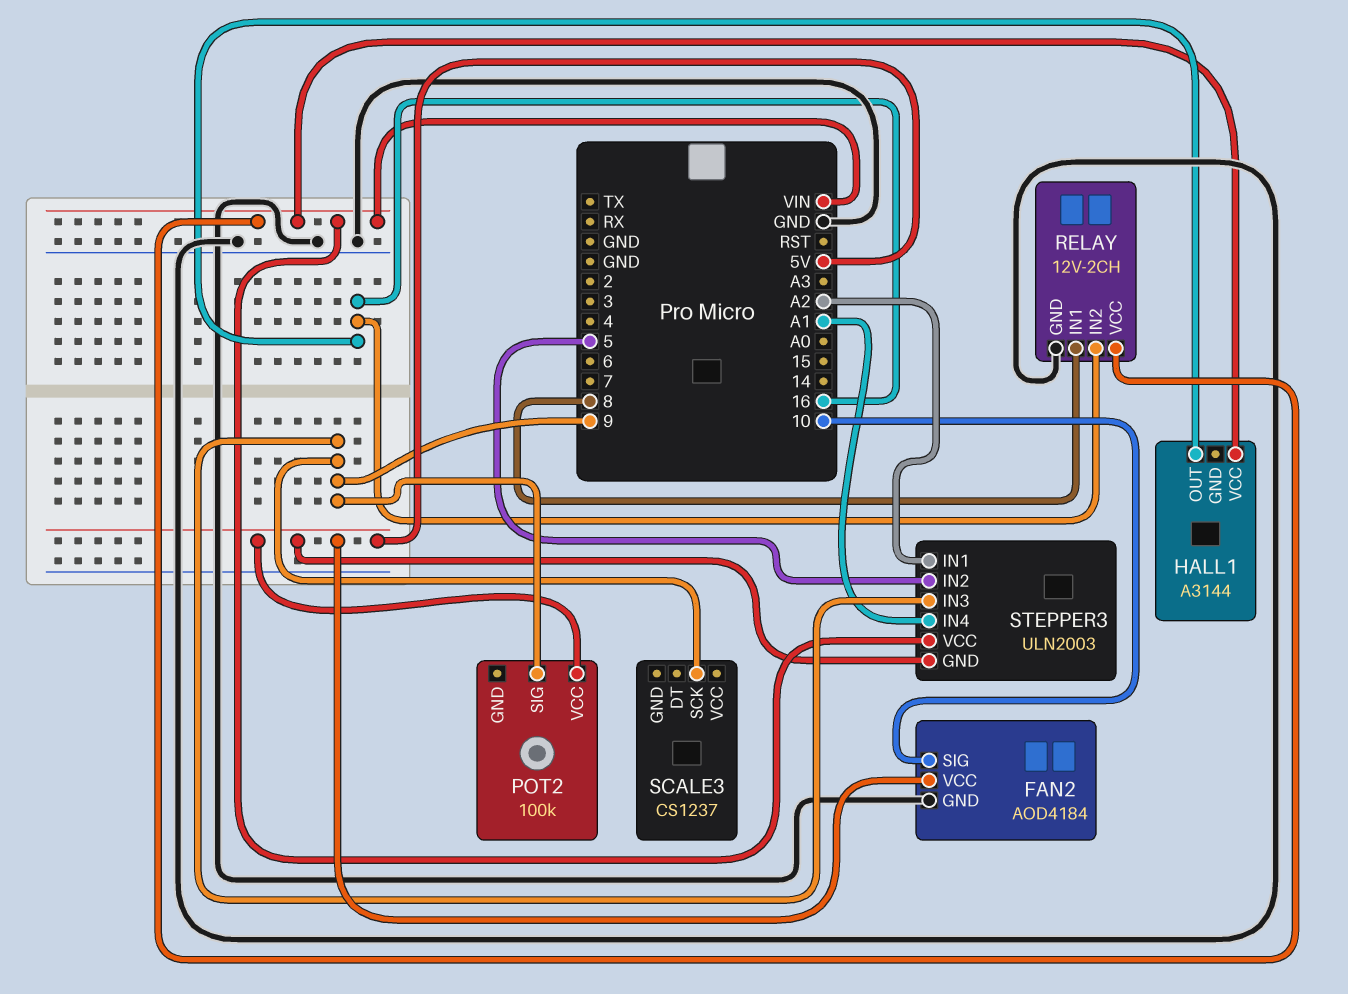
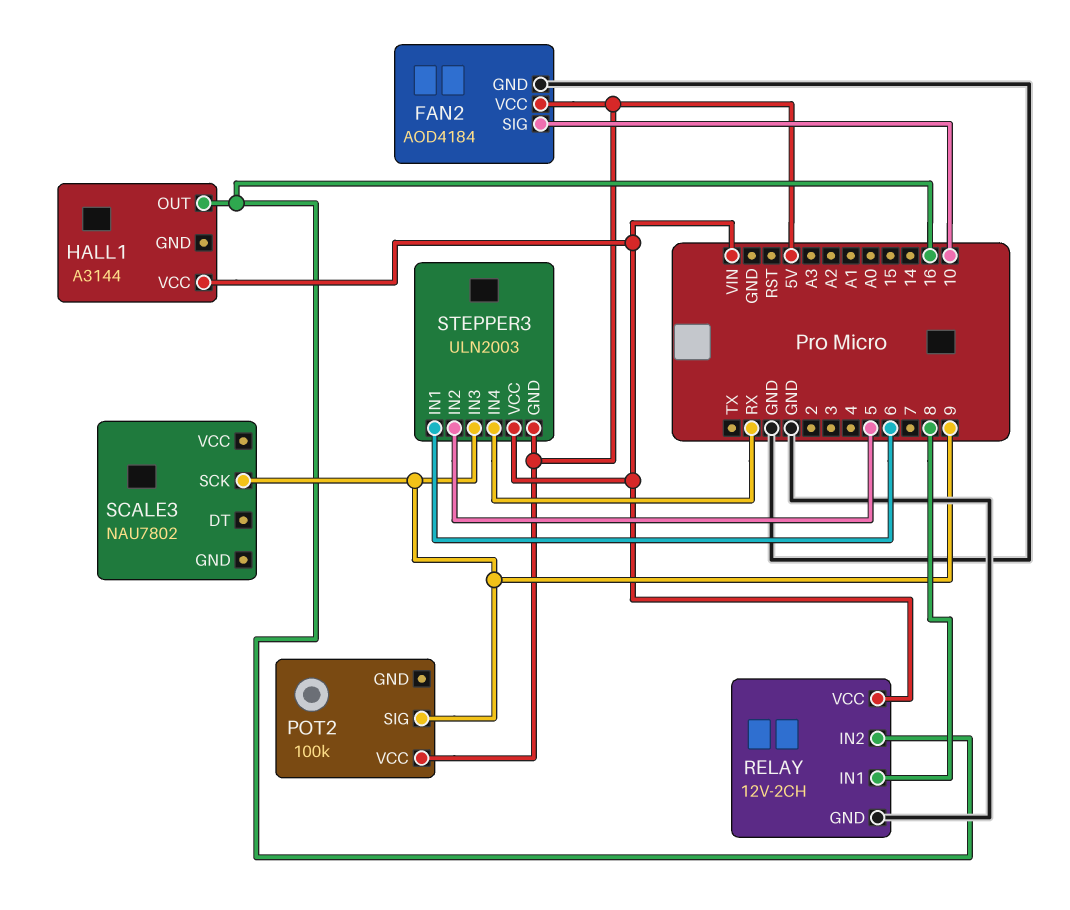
SCALE3: CS1237 -> NAU7802
STEPPER3 pin IN1: A2 -> 6
STEPPER3 pin IN4: A1 -> RX

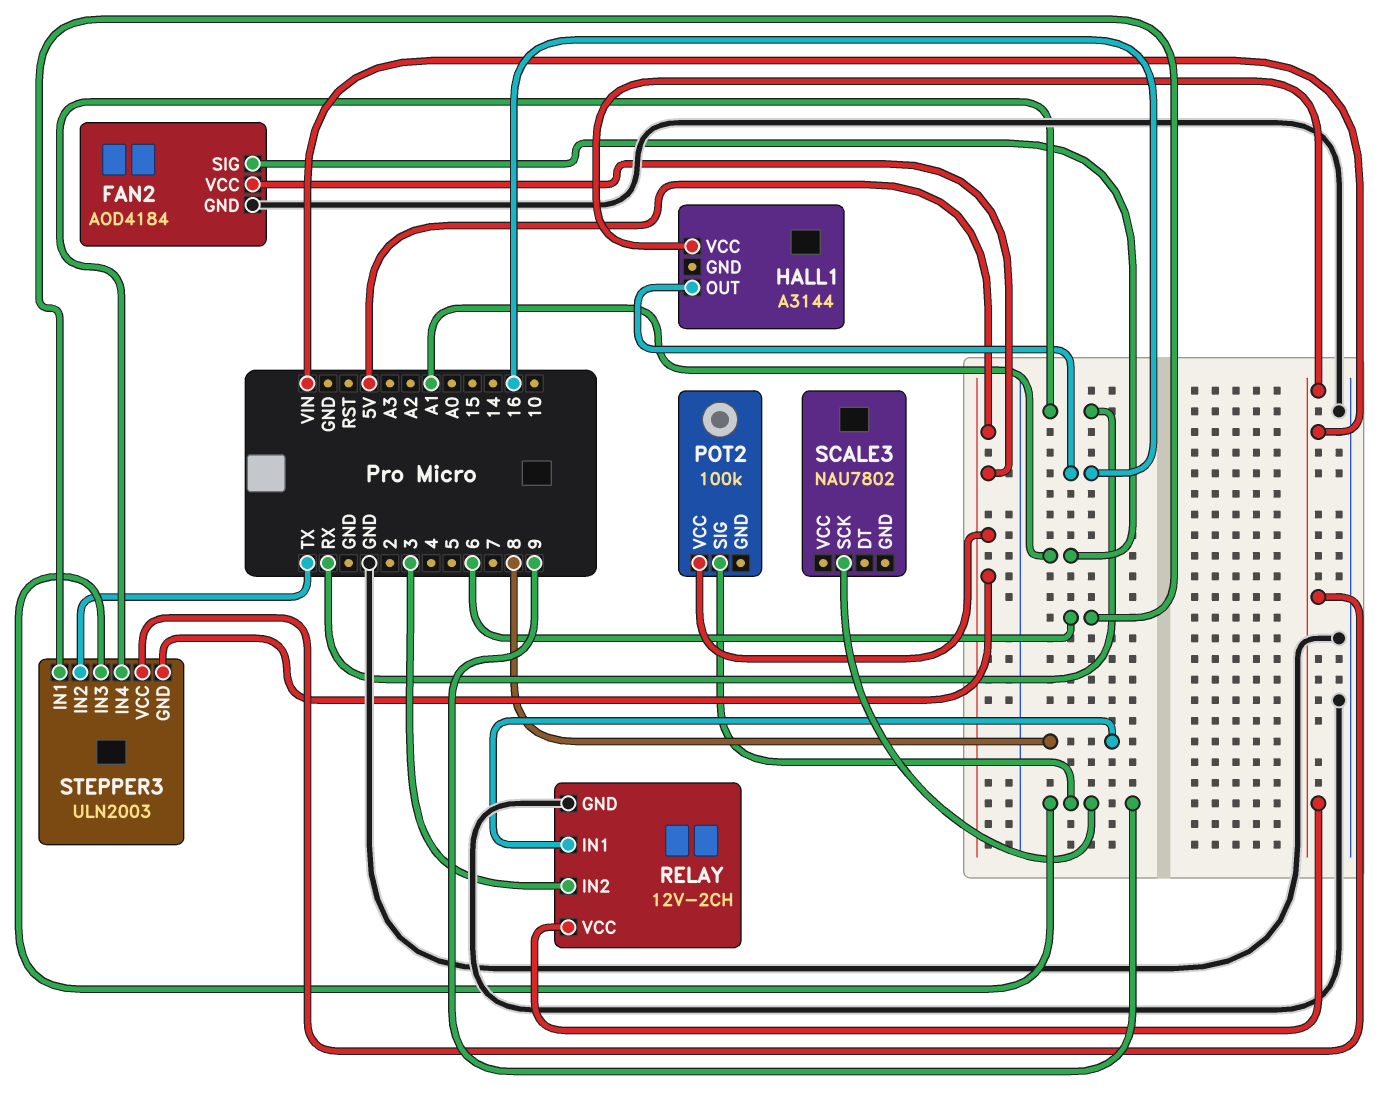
FAN2 pin SIG: 10 -> A1
RELAY pin IN2: 16 -> 3
STEPPER3 pin IN2: 5 -> TX

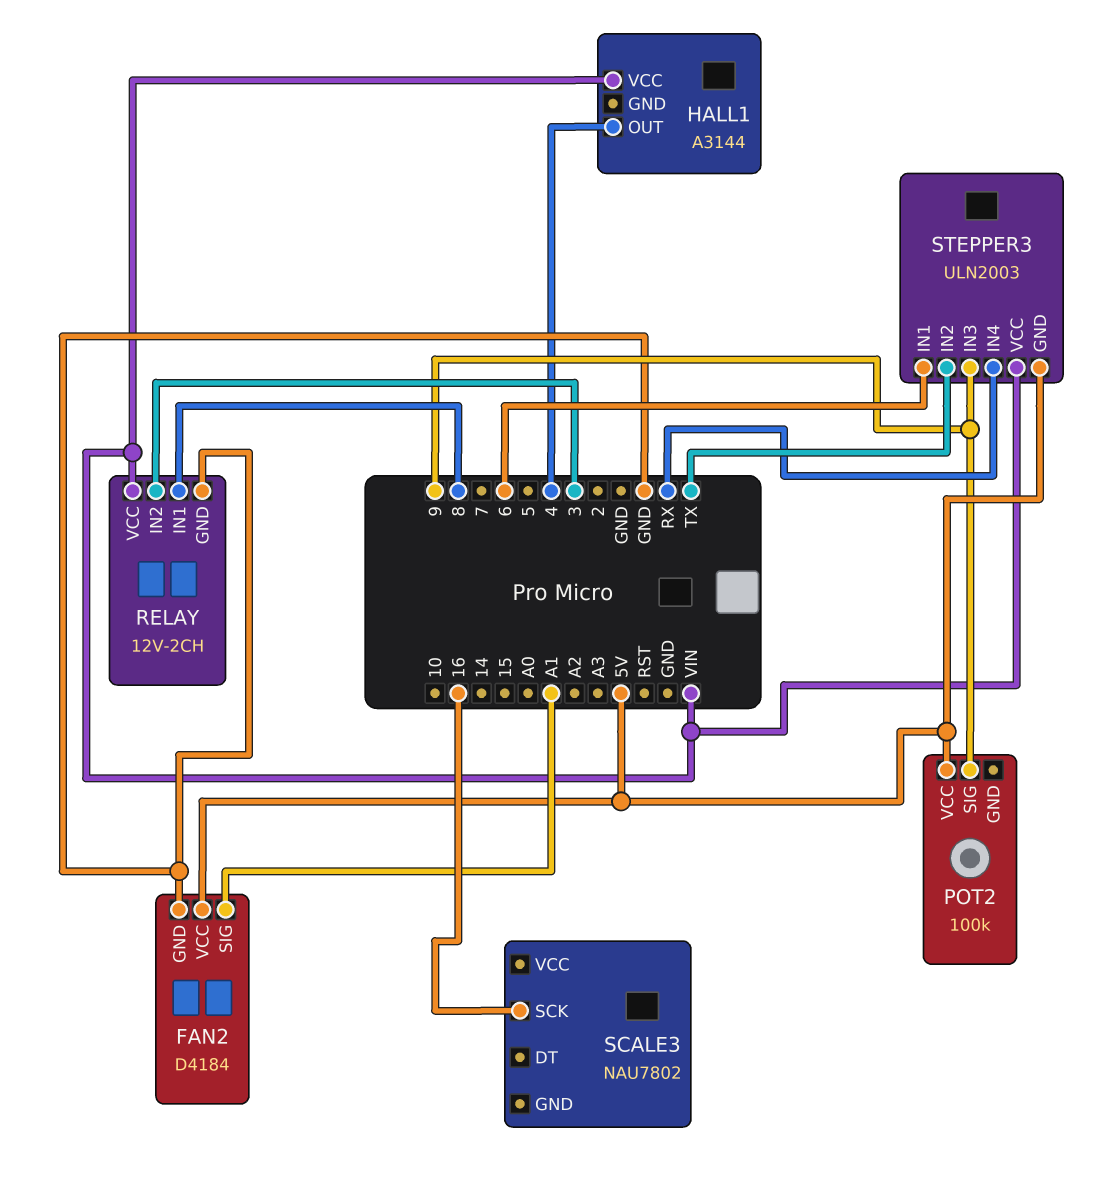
FAN2: AOD4184 -> D4184
HALL1 pin OUT: 16 -> 4
SCALE3 pin SCK: 9 -> 16

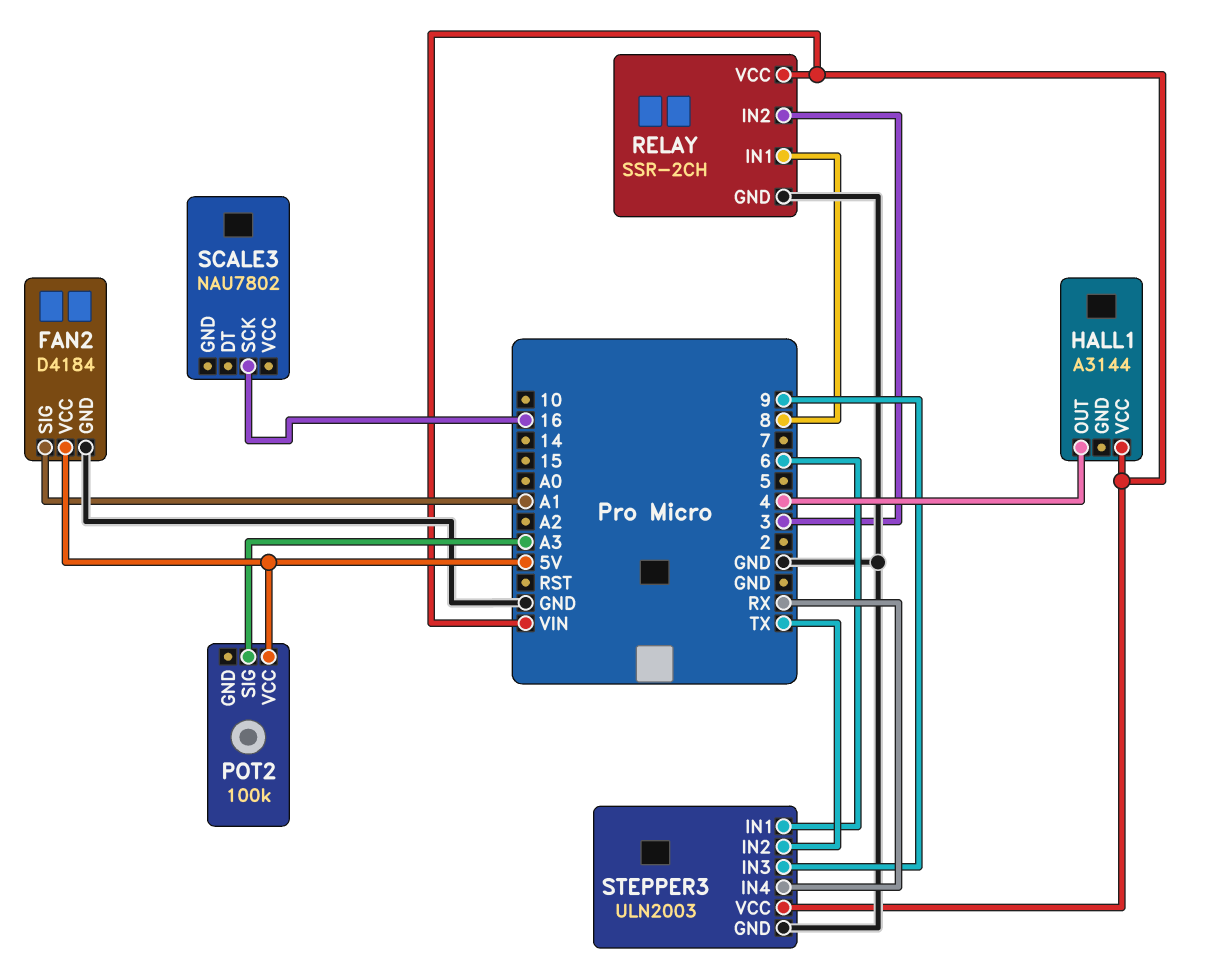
POT2 pin SIG: 9 -> A3
RELAY: 12V-2CH -> SSR-2CH
STEPPER3 pin GND: 5V -> GND

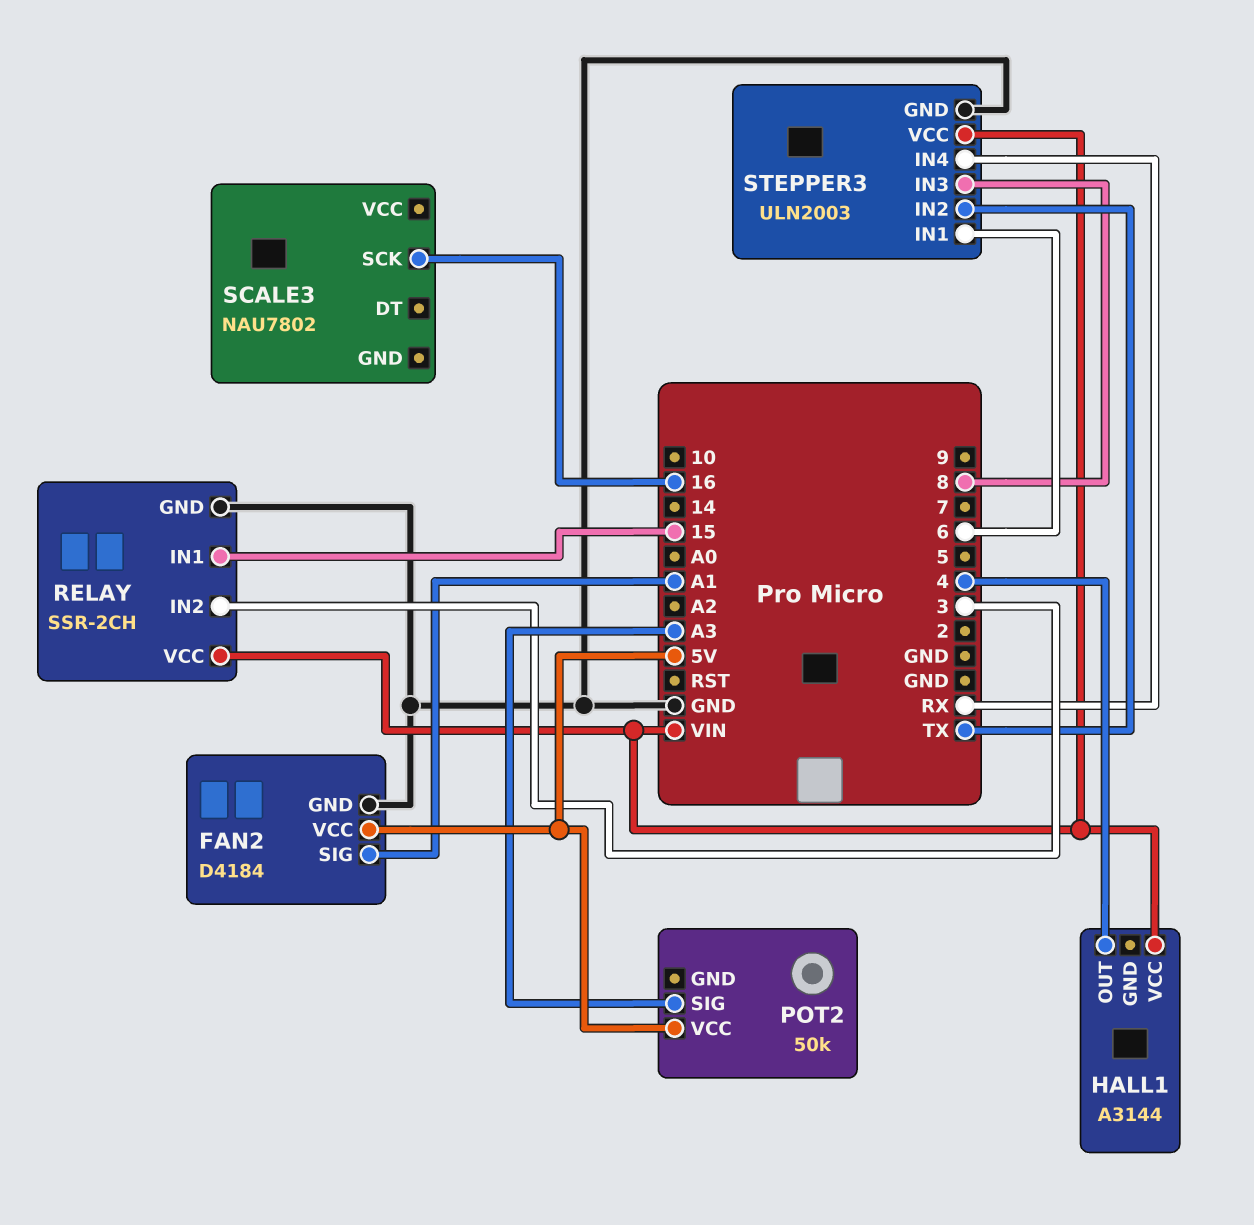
POT2: 100k -> 50k
RELAY pin IN1: 8 -> 15
STEPPER3 pin IN3: 9 -> 8

